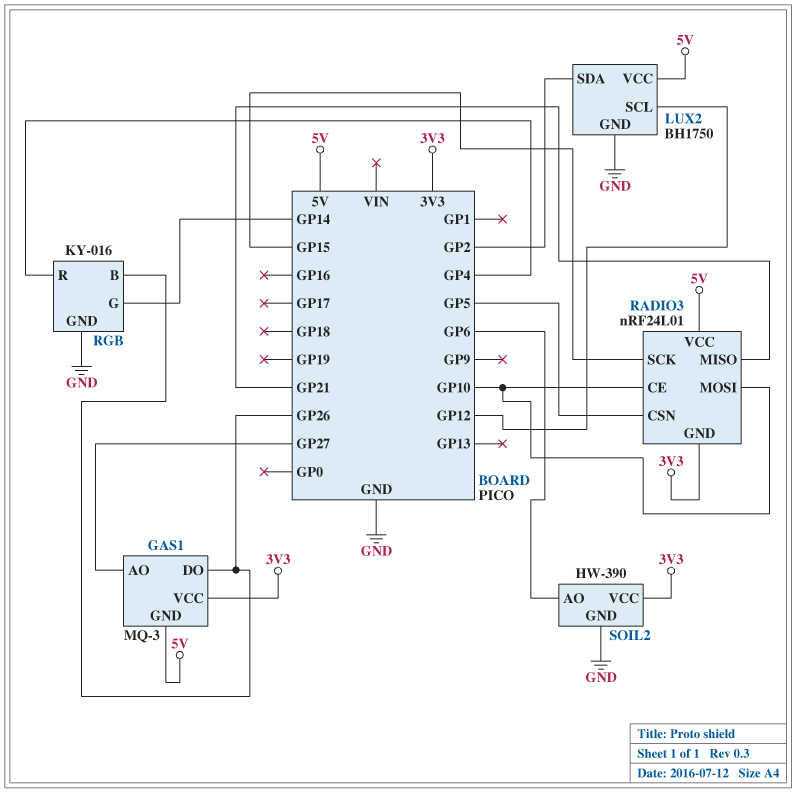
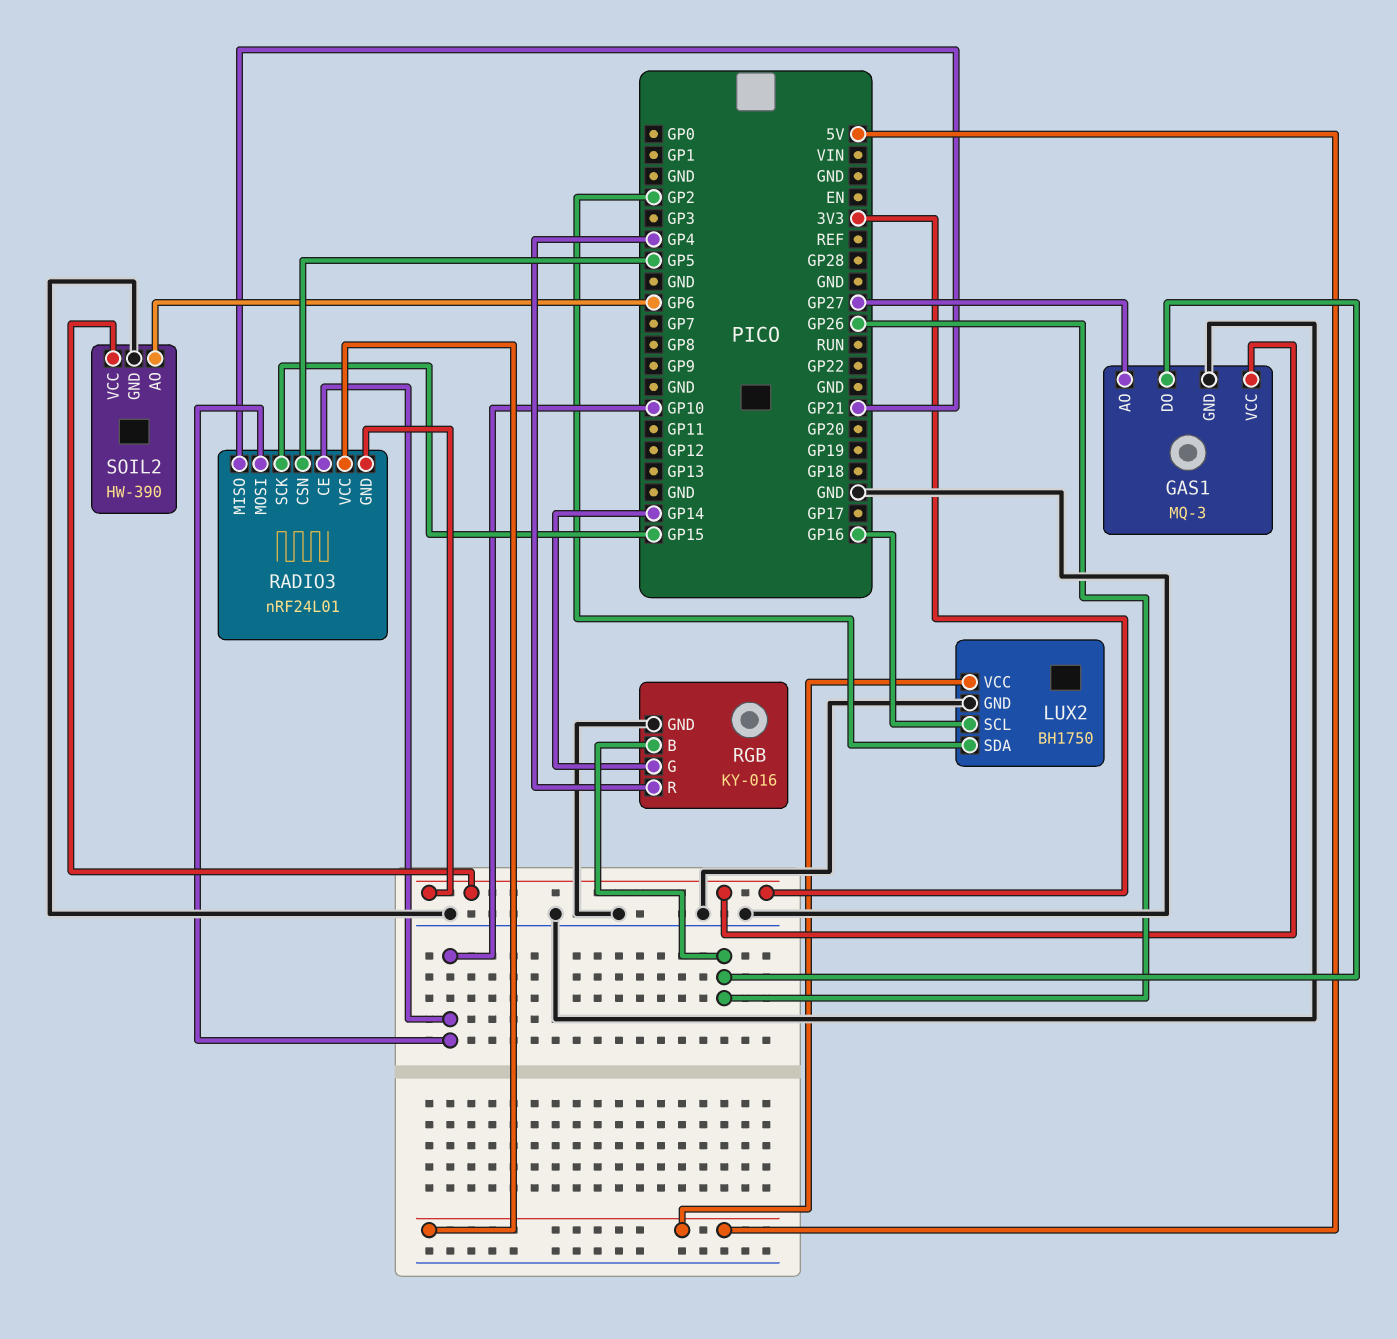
GAS1 pin GND: 5V -> GND
LUX2 pin SCL: GP12 -> GP16

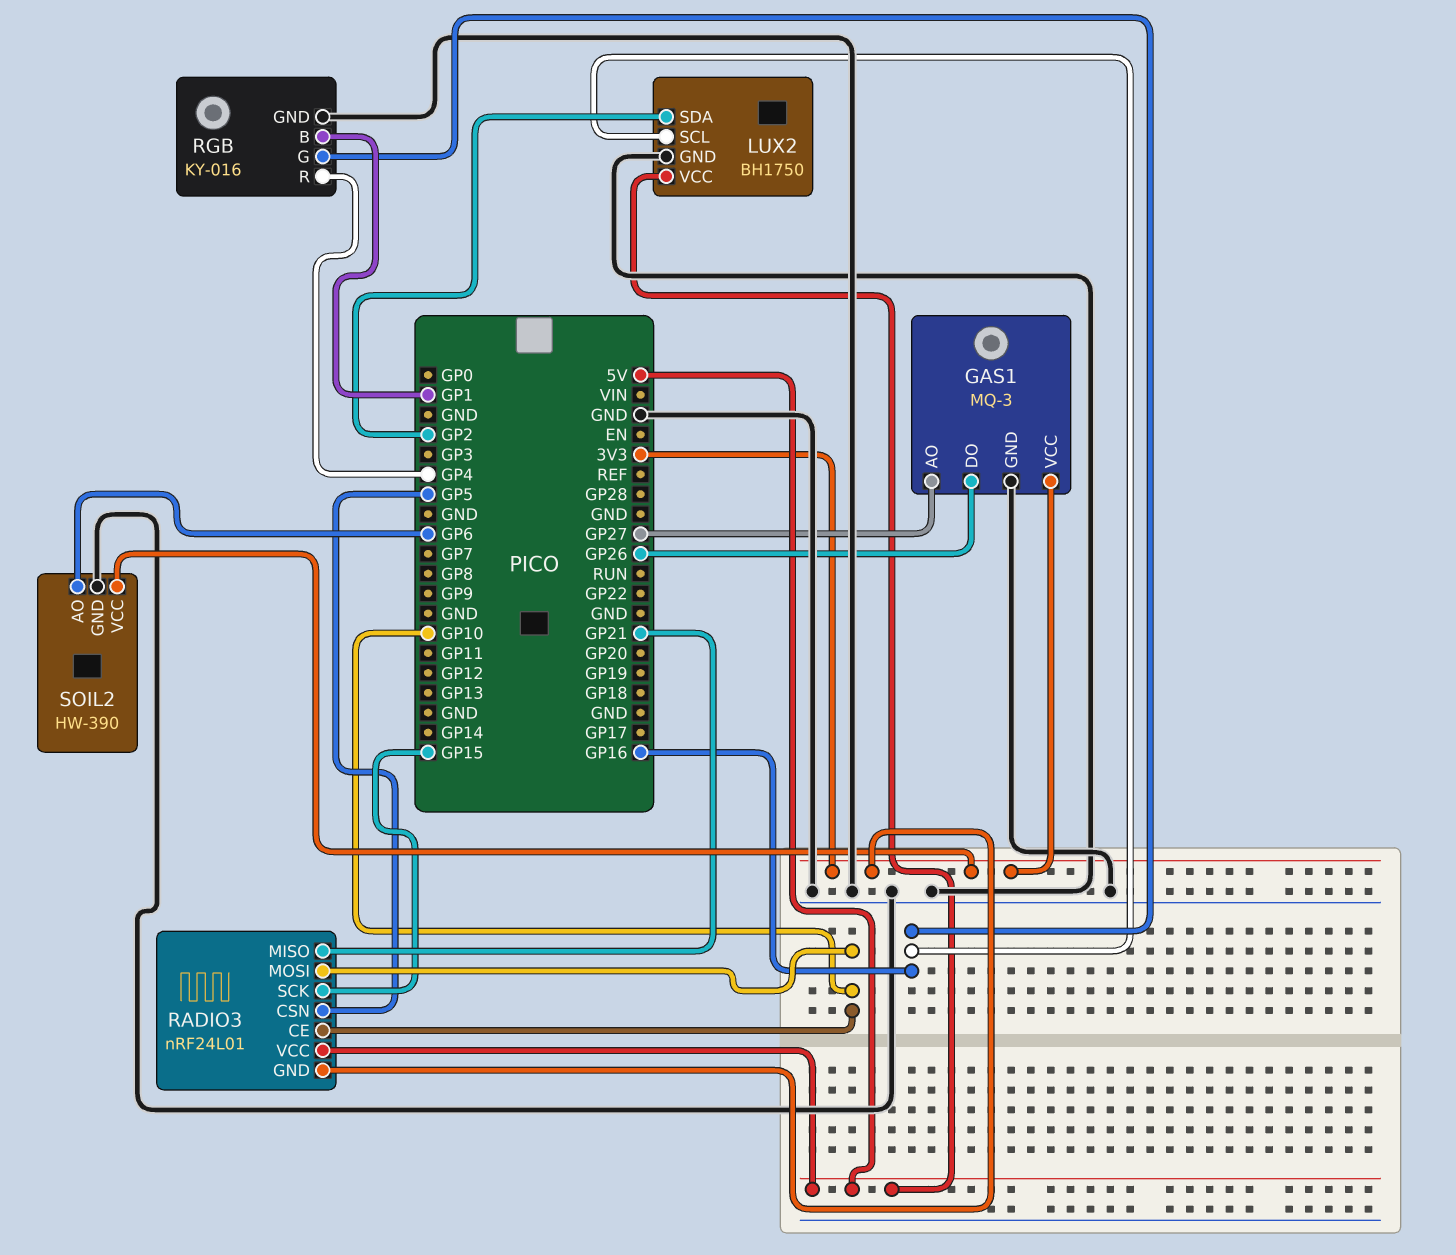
RGB pin B: GP26 -> GP1
RGB pin G: GP14 -> GP16

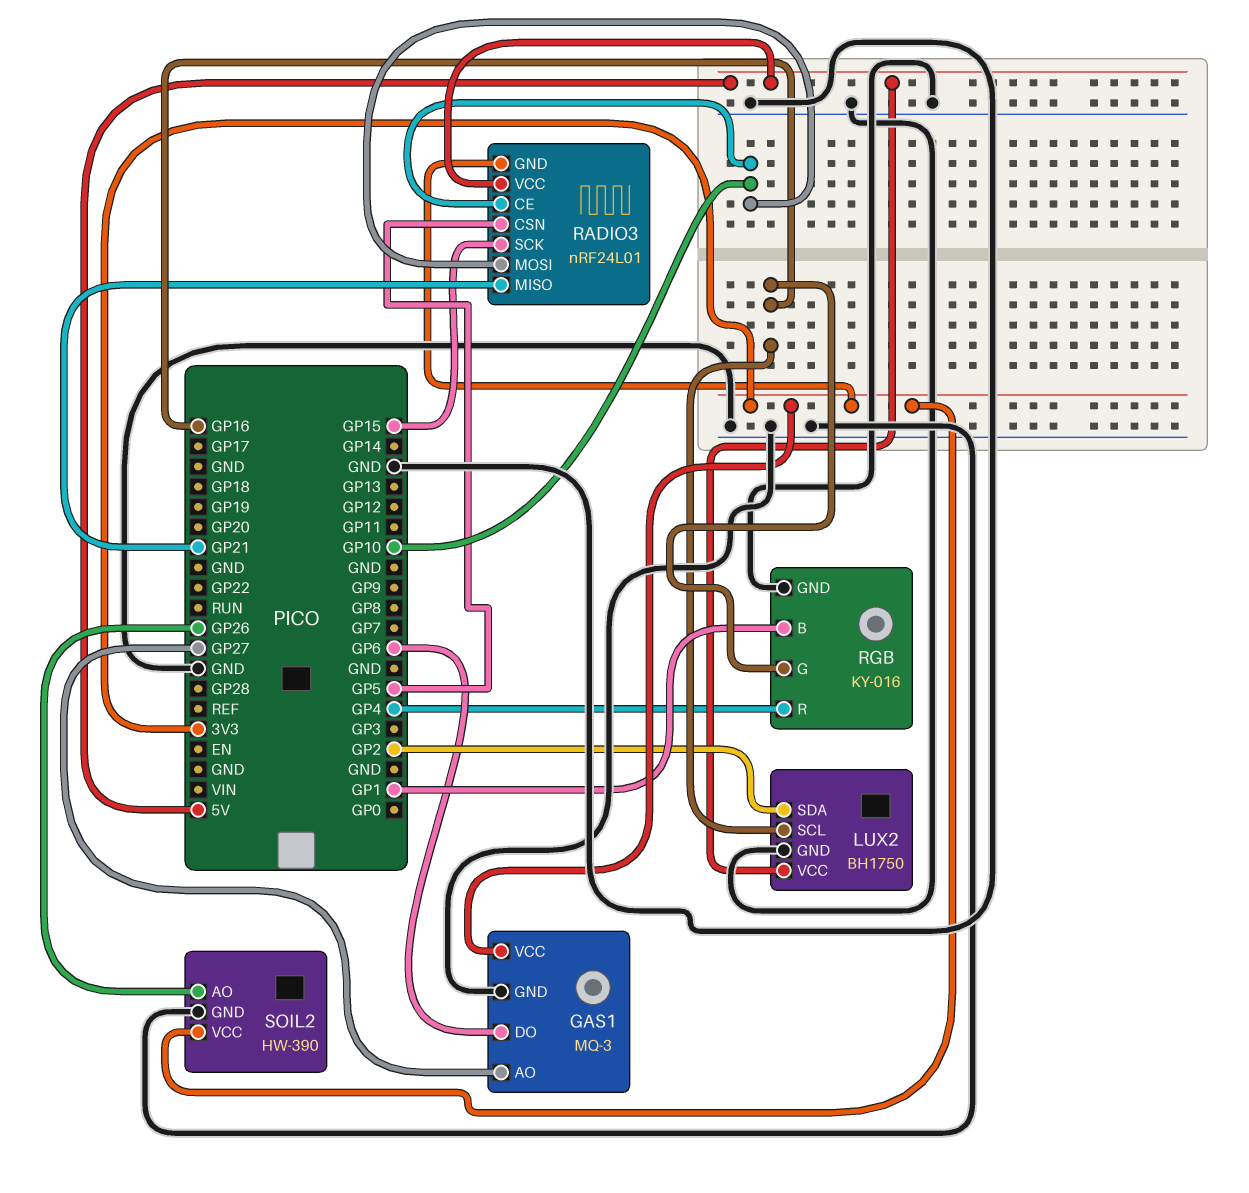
GAS1 pin DO: GP26 -> GP6
SOIL2 pin AO: GP6 -> GP26

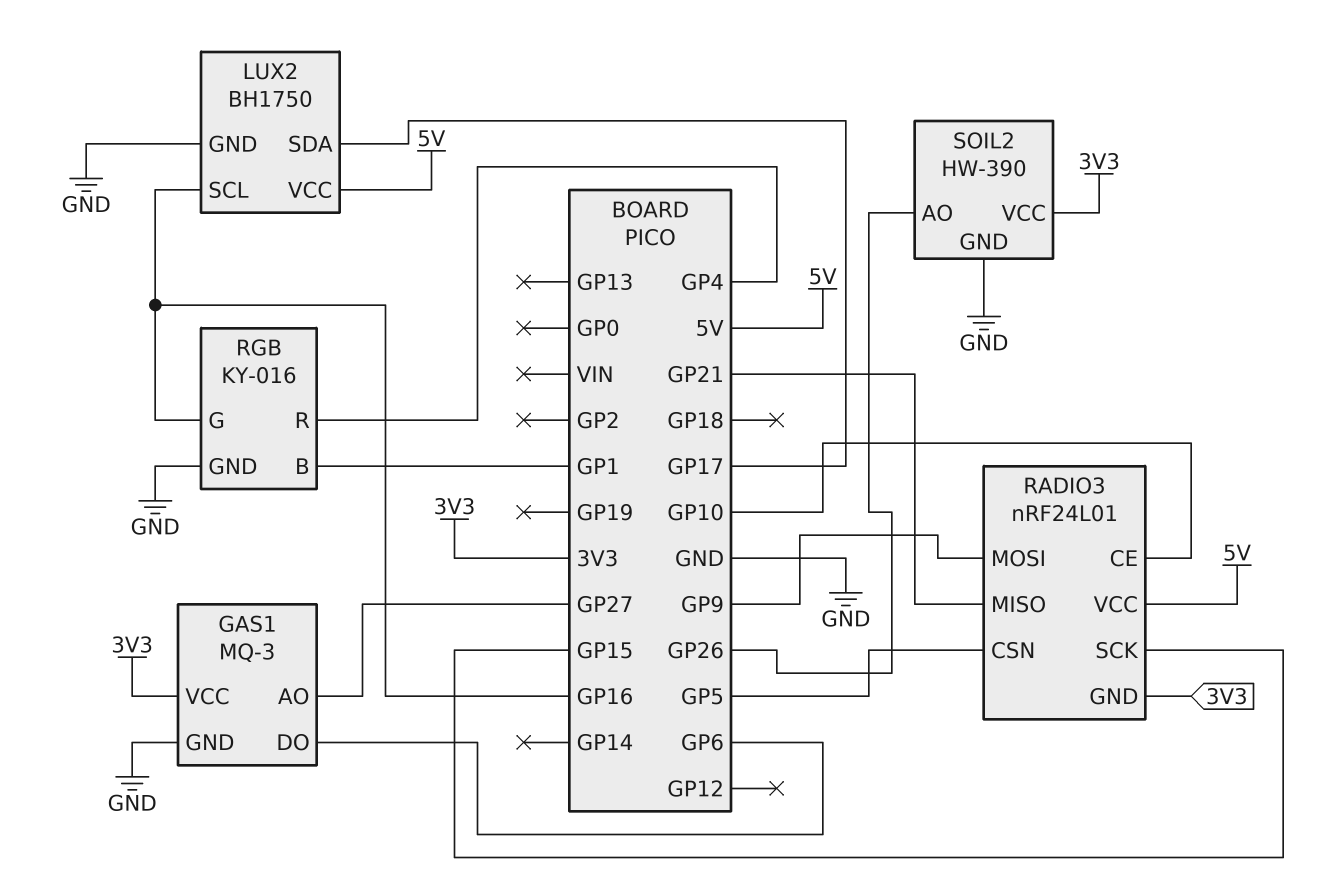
LUX2 pin SDA: GP2 -> GP17
RADIO3 pin MOSI: GP10 -> GP9

